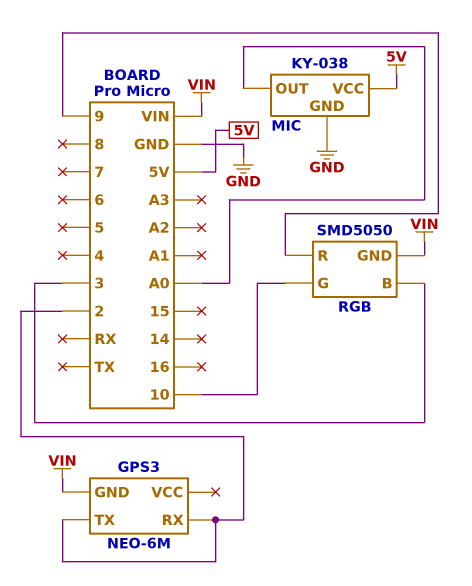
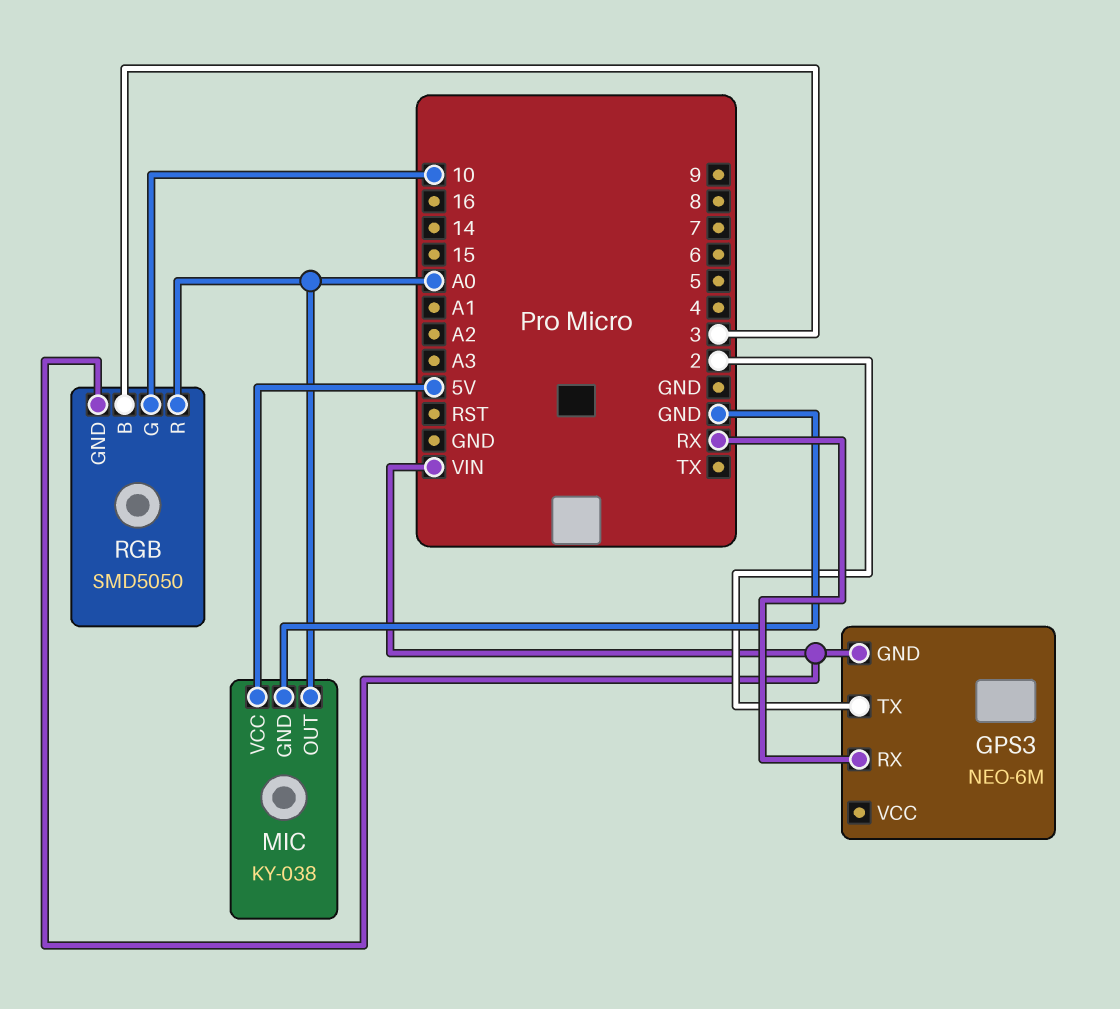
GPS3 pin RX: 2 -> RX
RGB pin R: 9 -> A0

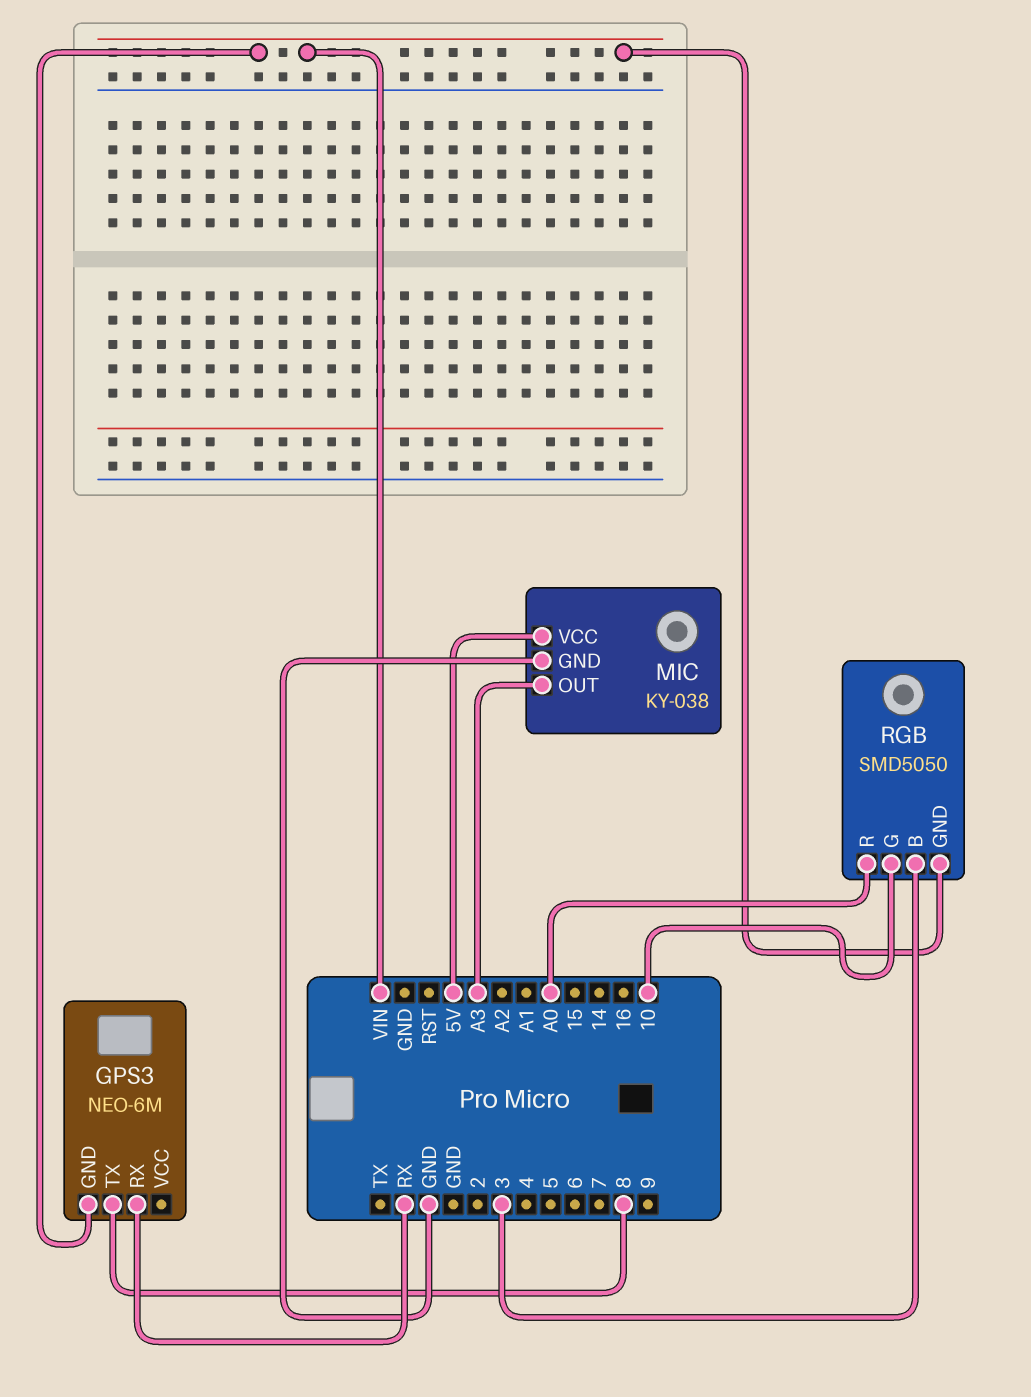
GPS3 pin TX: 2 -> 8
MIC pin OUT: A0 -> A3

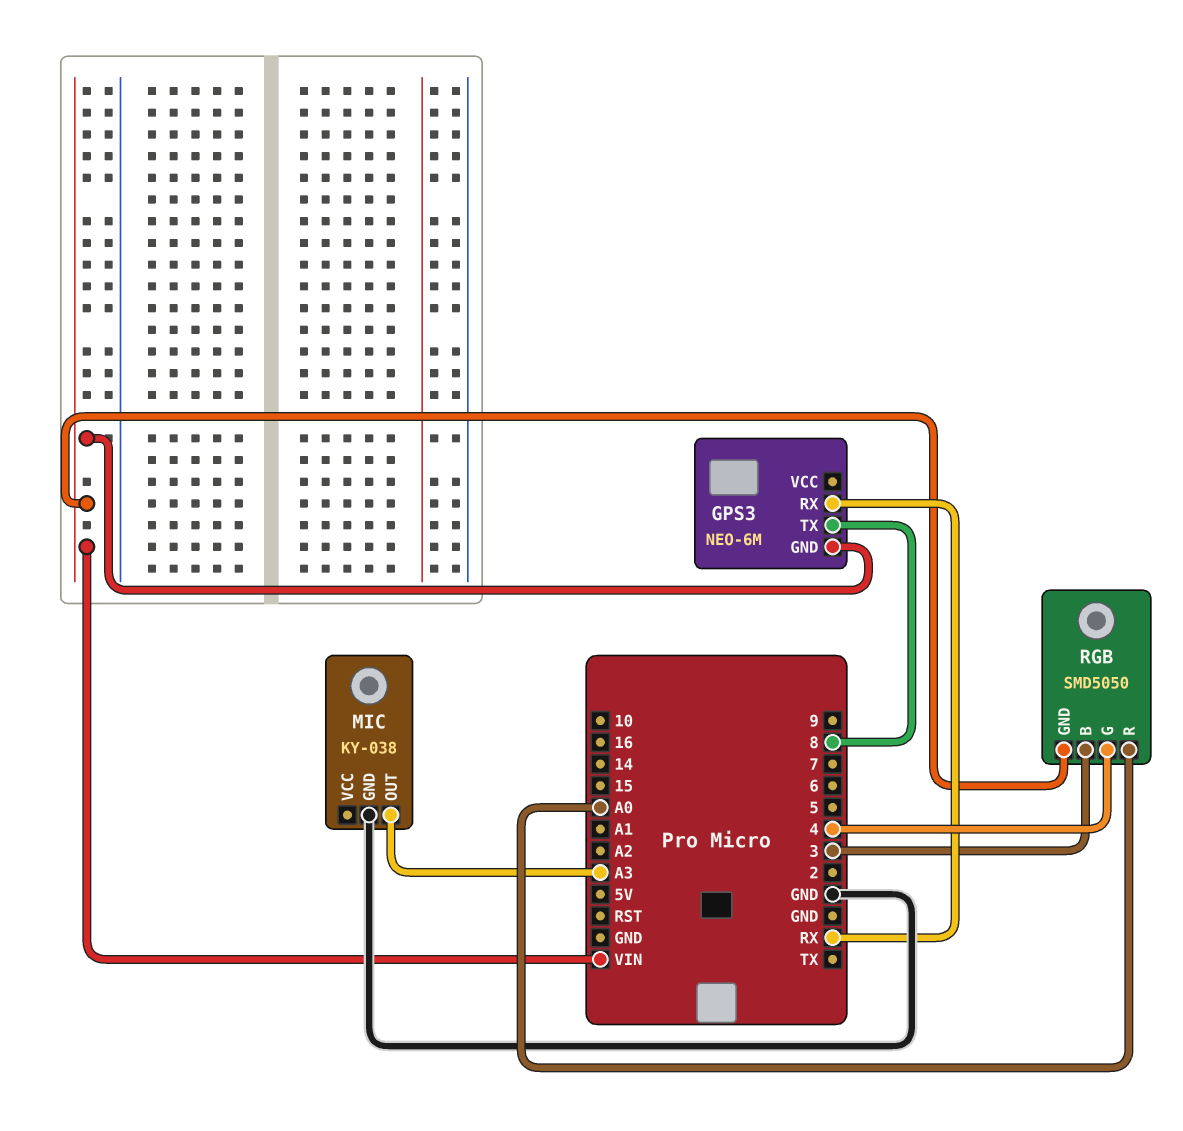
MIC pin VCC: 5V -> none
RGB pin G: 10 -> 4

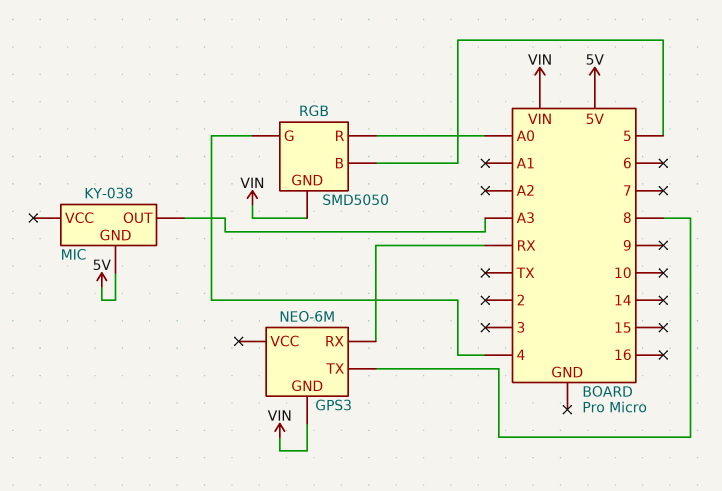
MIC pin GND: GND -> 5V
RGB pin B: 3 -> 5

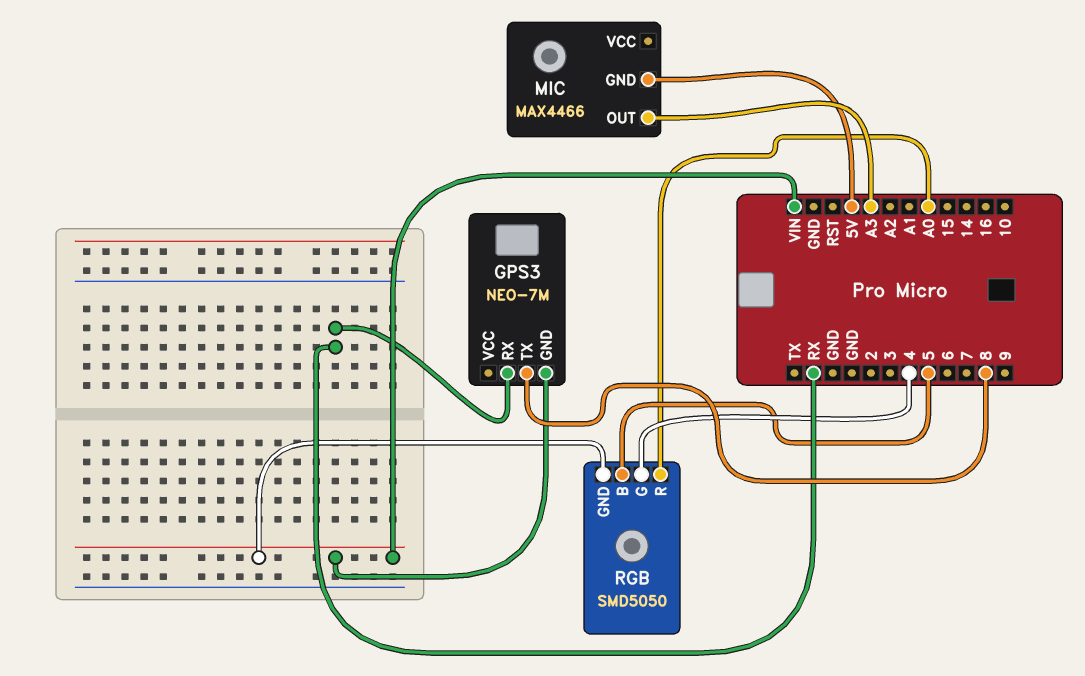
GPS3: NEO-6M -> NEO-7M
MIC: KY-038 -> MAX4466

